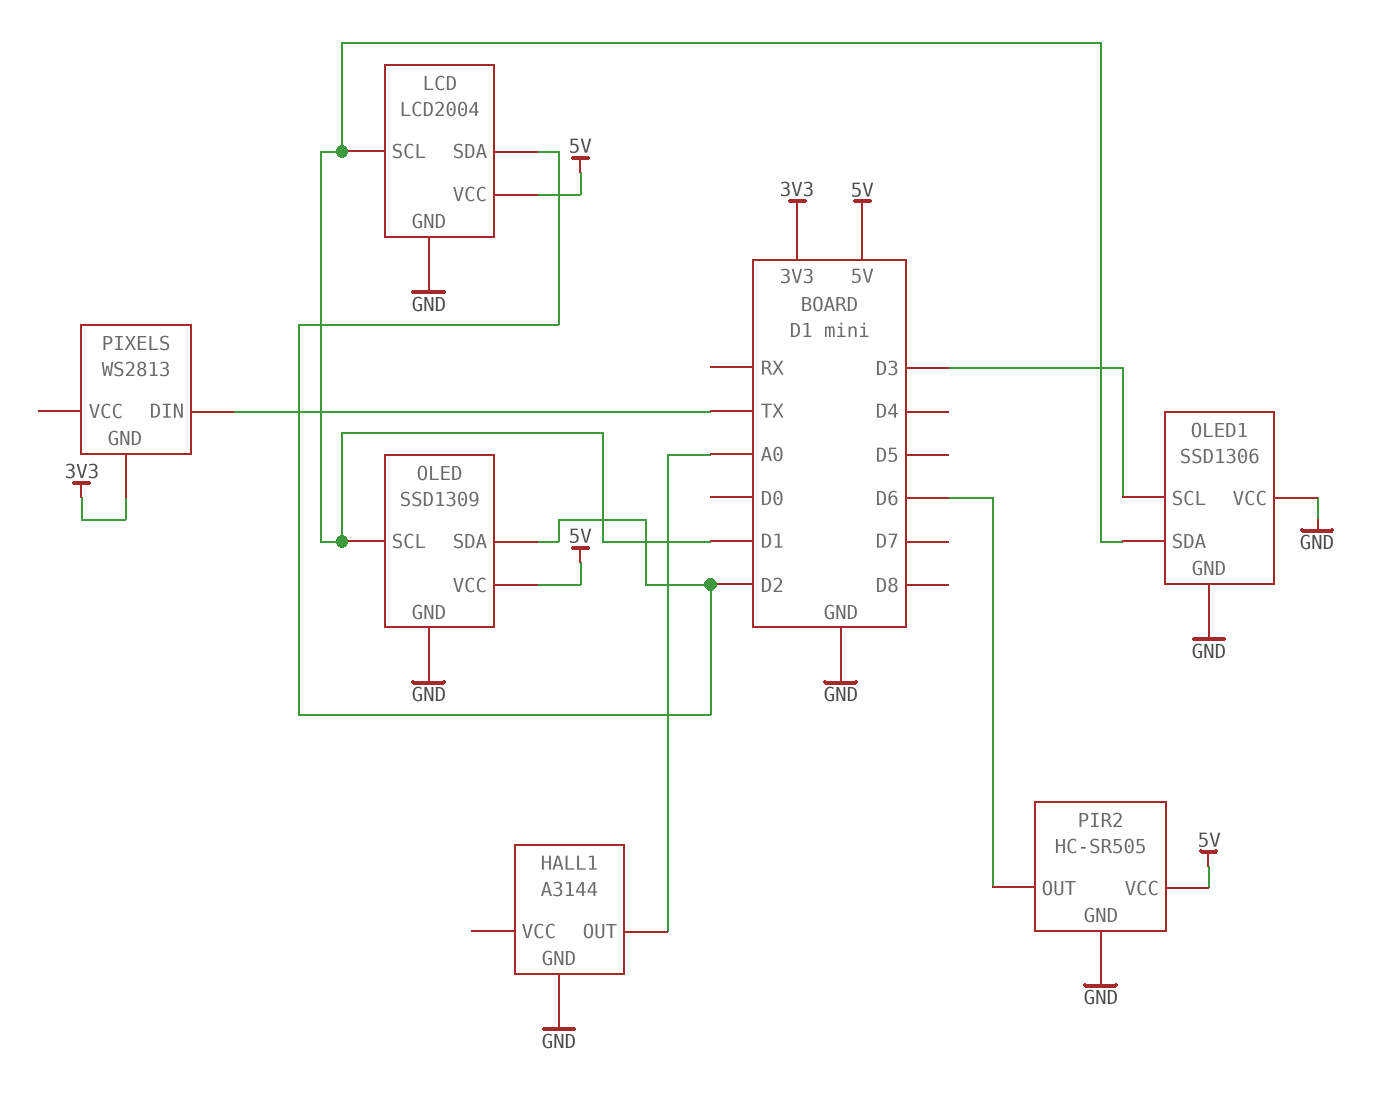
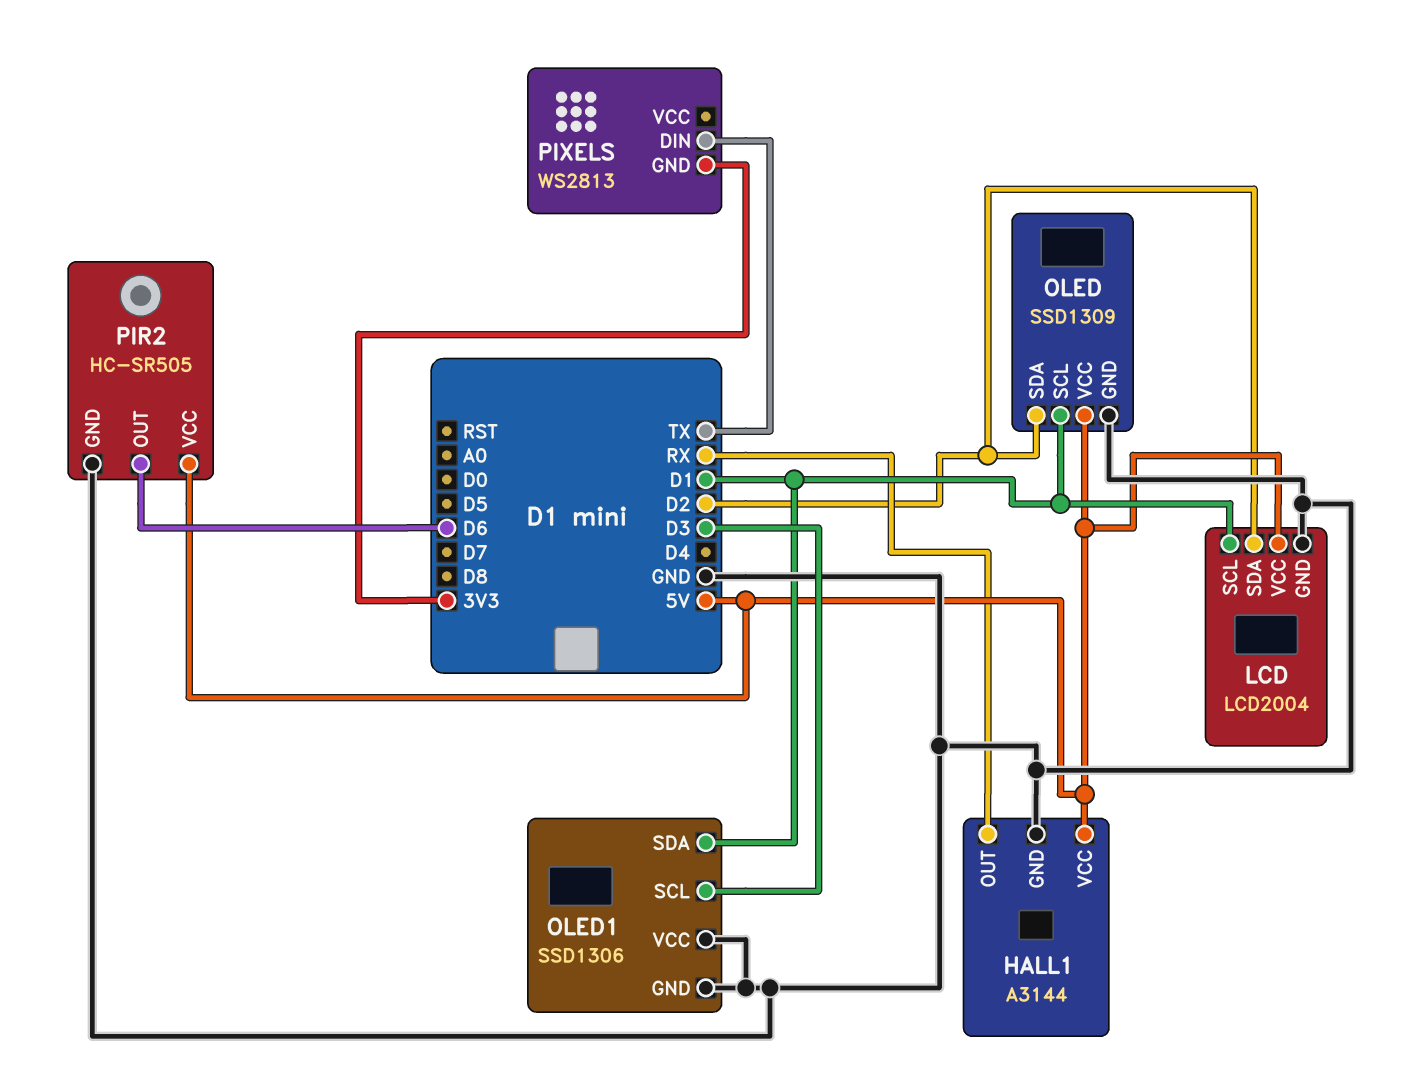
HALL1 pin OUT: A0 -> RX
HALL1 pin VCC: none -> 5V

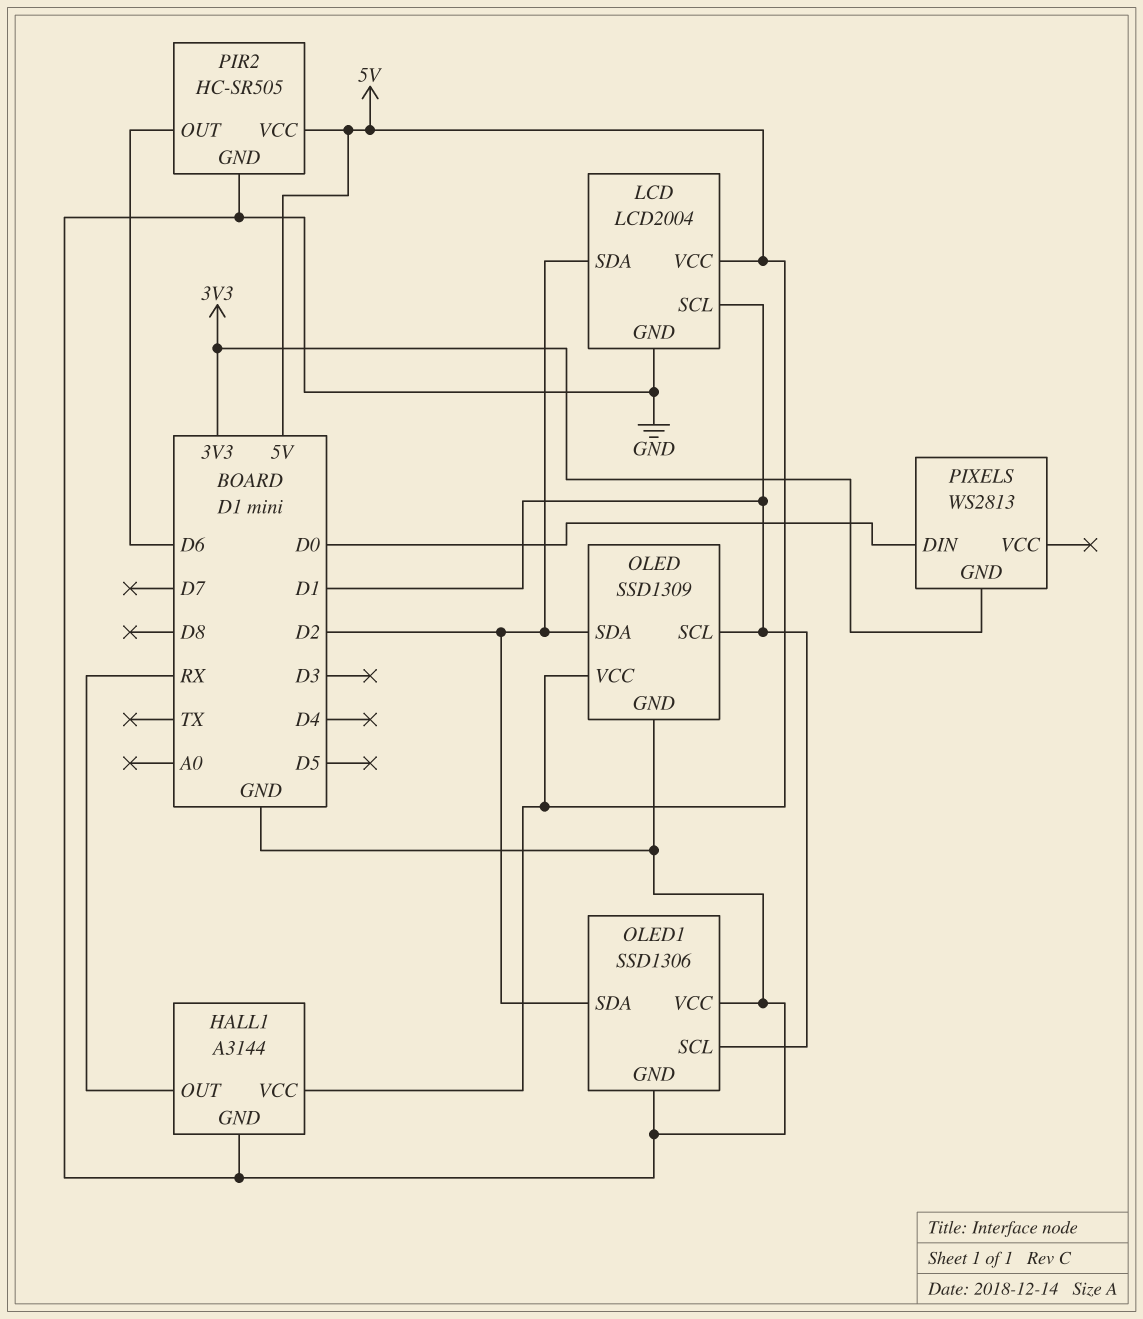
OLED1 pin SCL: D3 -> D1
OLED1 pin SDA: D1 -> D2
PIXELS pin DIN: TX -> D0

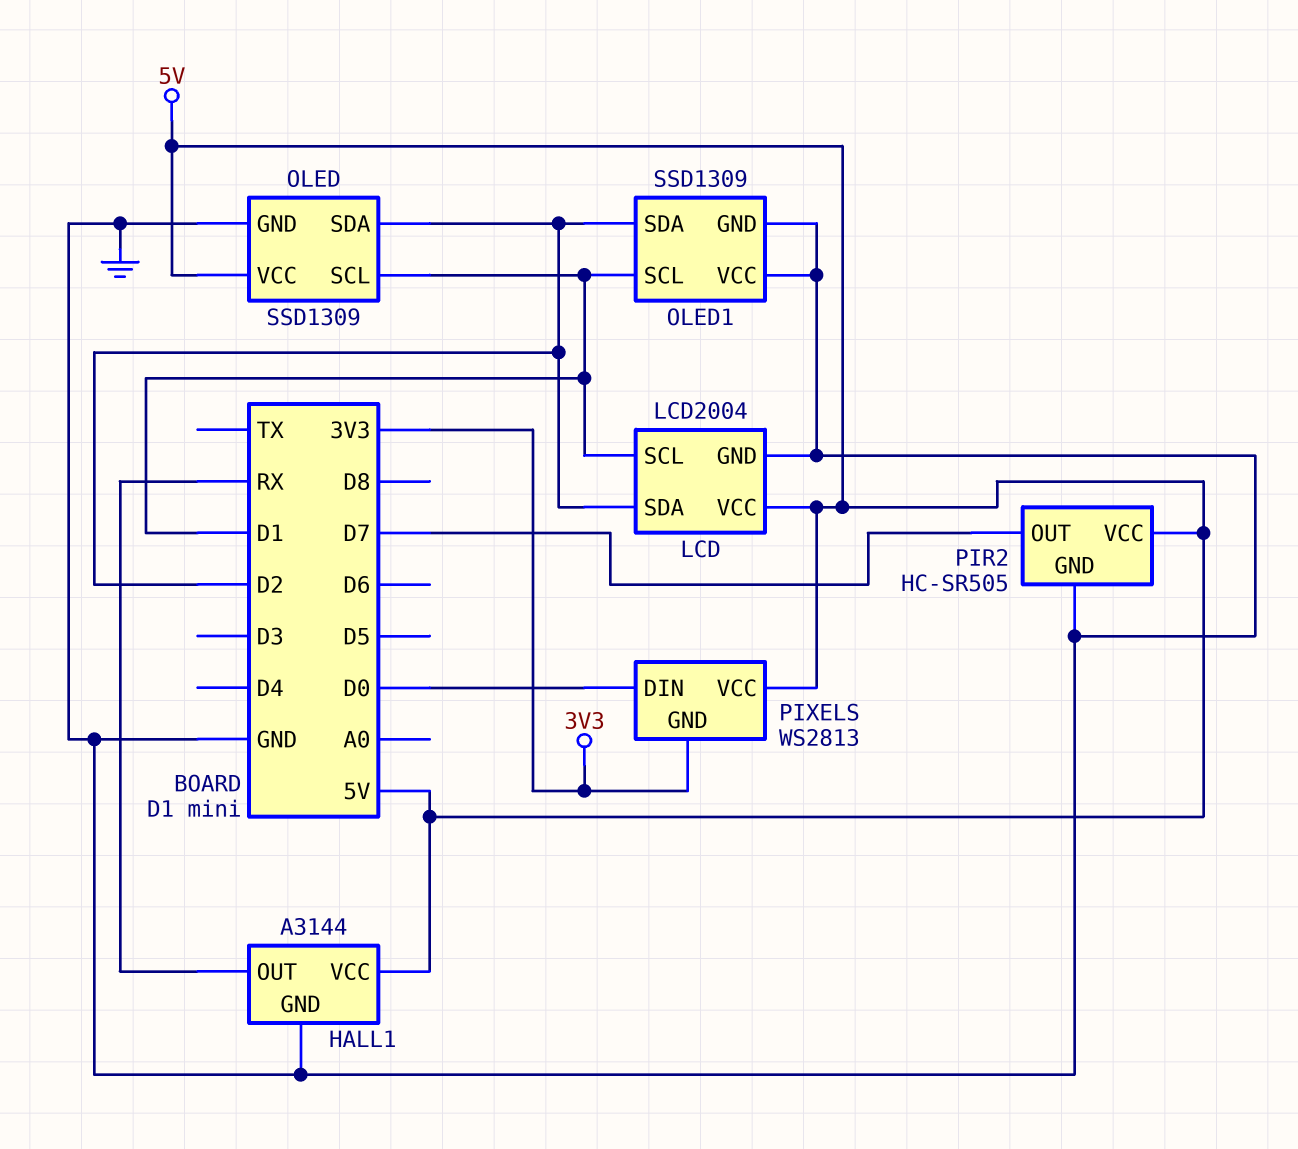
OLED1: SSD1306 -> SSD1309
PIR2 pin OUT: D6 -> D7
PIXELS pin VCC: none -> 5V

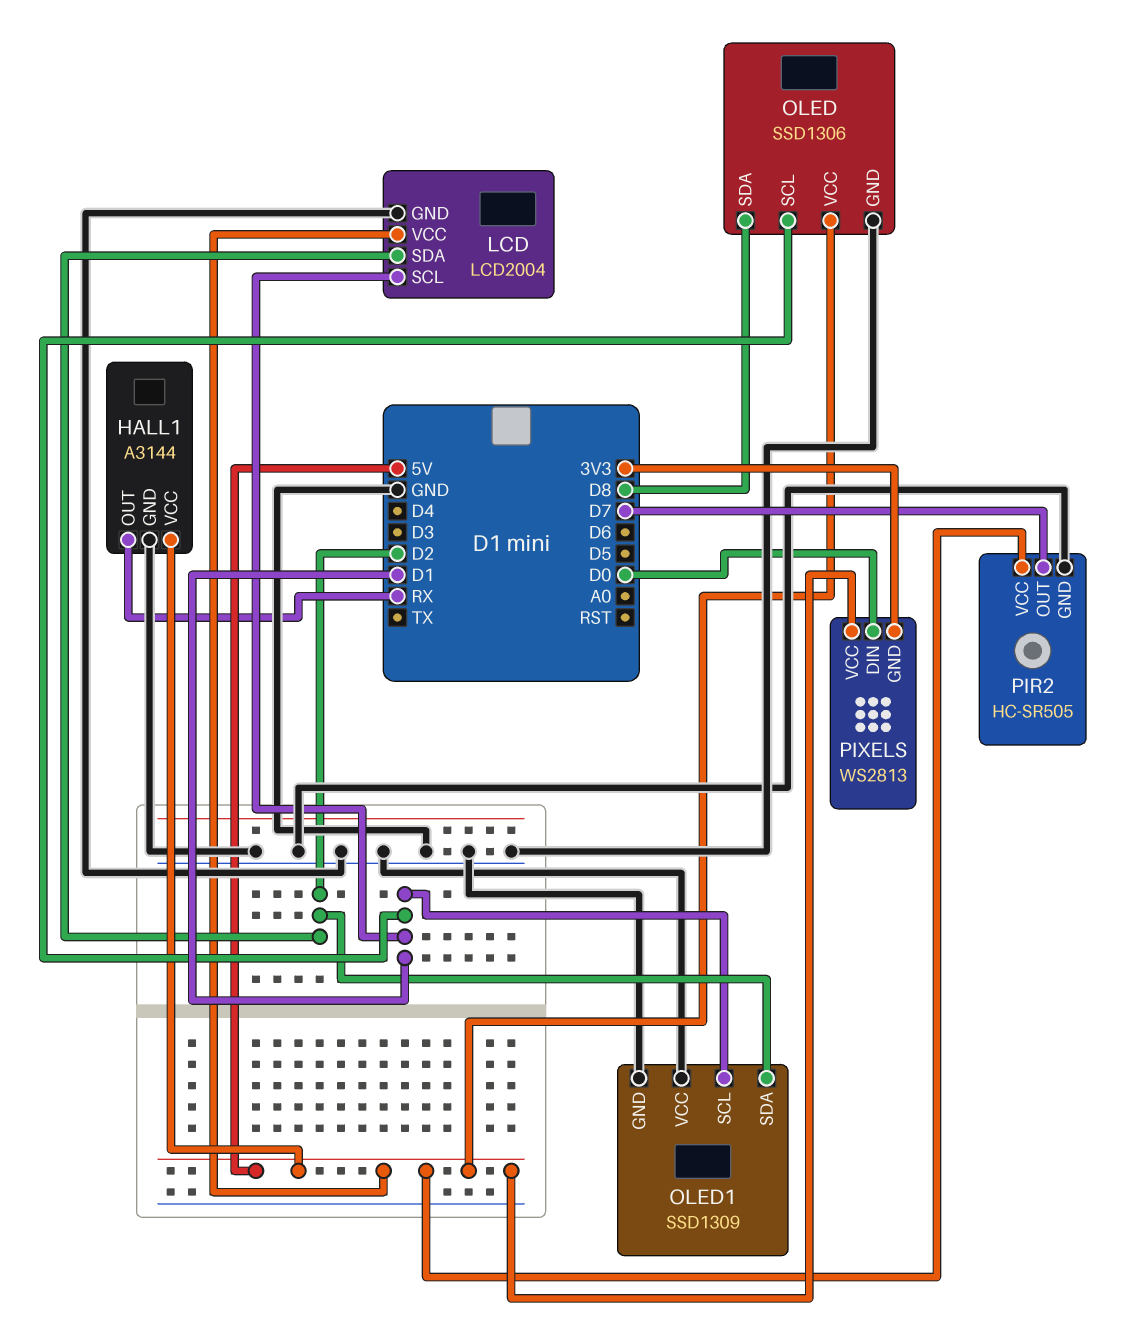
OLED: SSD1309 -> SSD1306
OLED pin SDA: D2 -> D8

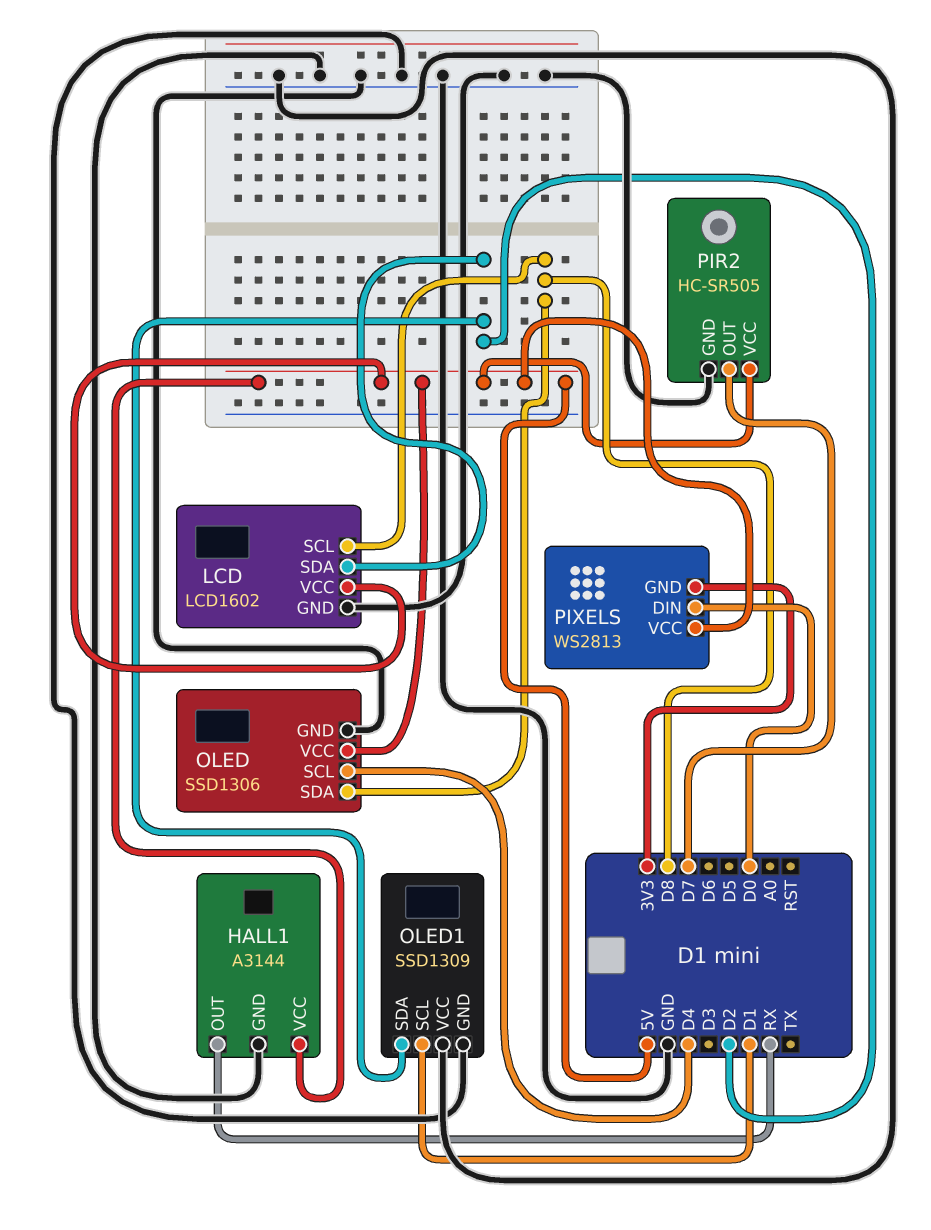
LCD: LCD2004 -> LCD1602
LCD pin SCL: D1 -> D8
OLED pin SCL: D1 -> D4

